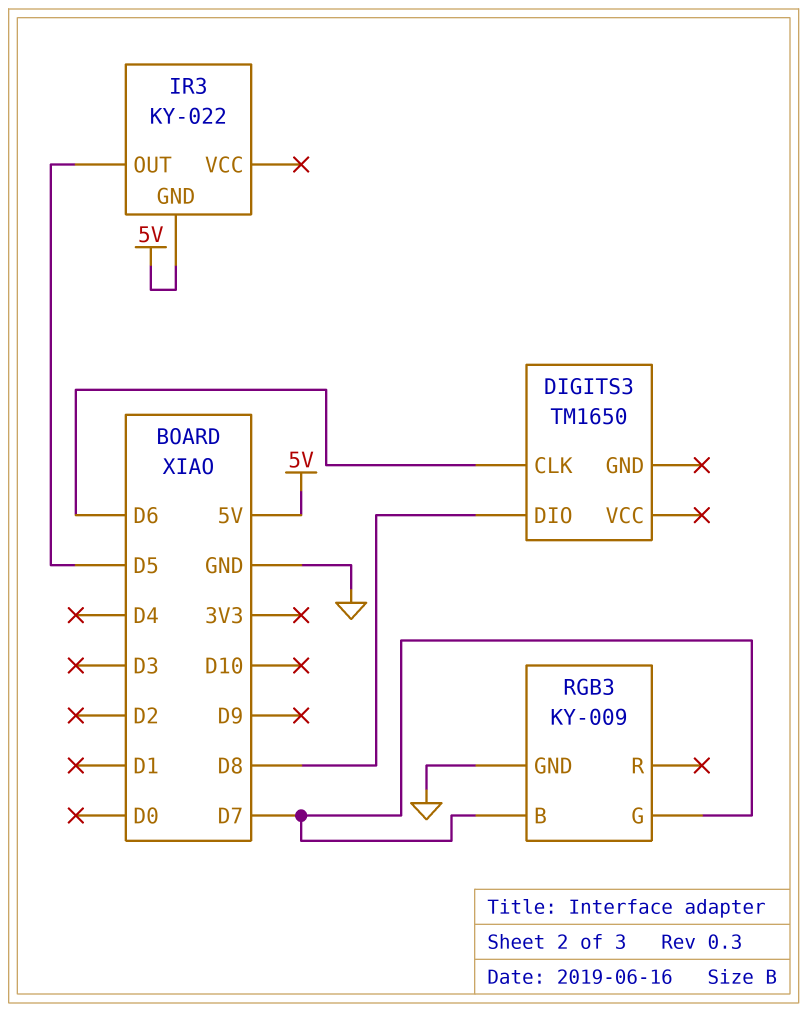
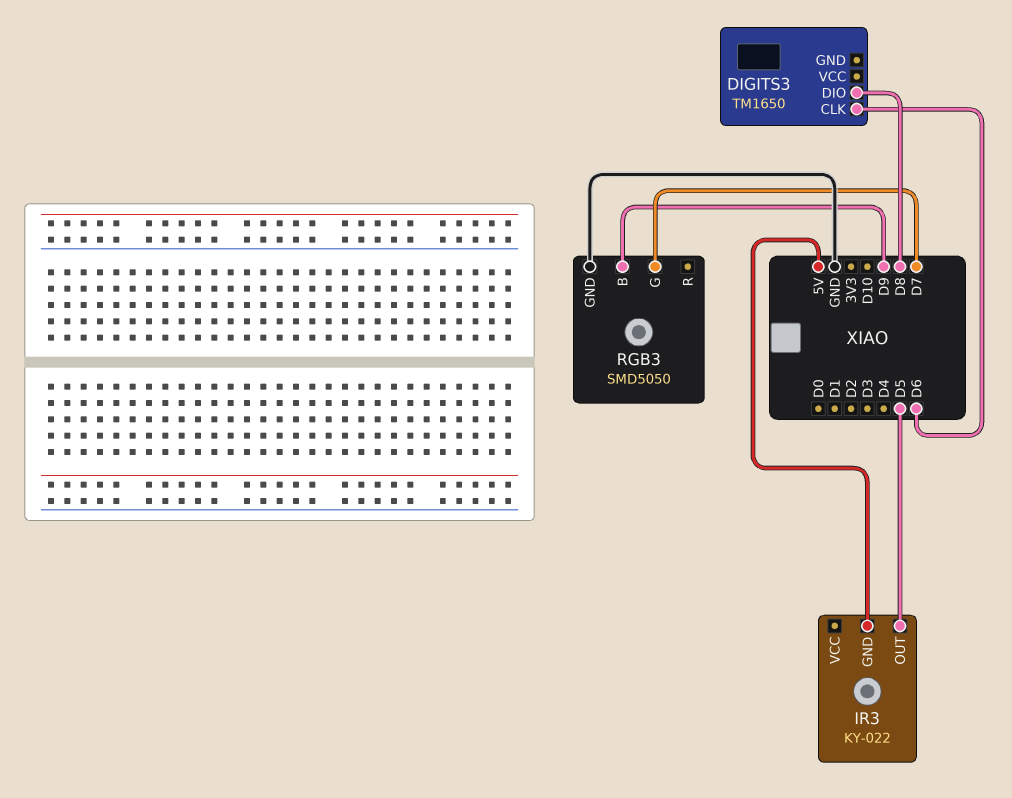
RGB3: KY-009 -> SMD5050
RGB3 pin B: D7 -> D9

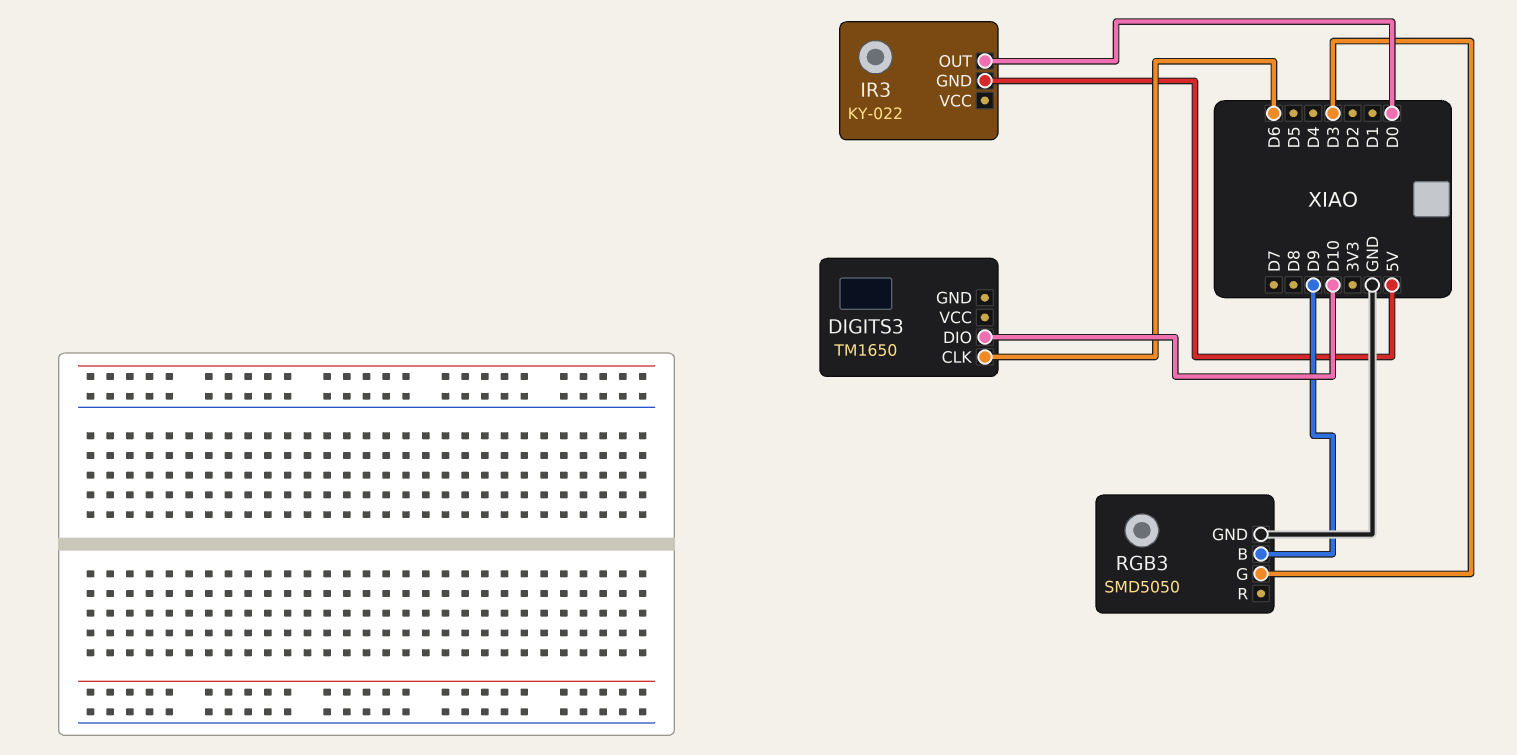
DIGITS3 pin DIO: D8 -> D10
IR3 pin OUT: D5 -> D0
RGB3 pin G: D7 -> D3

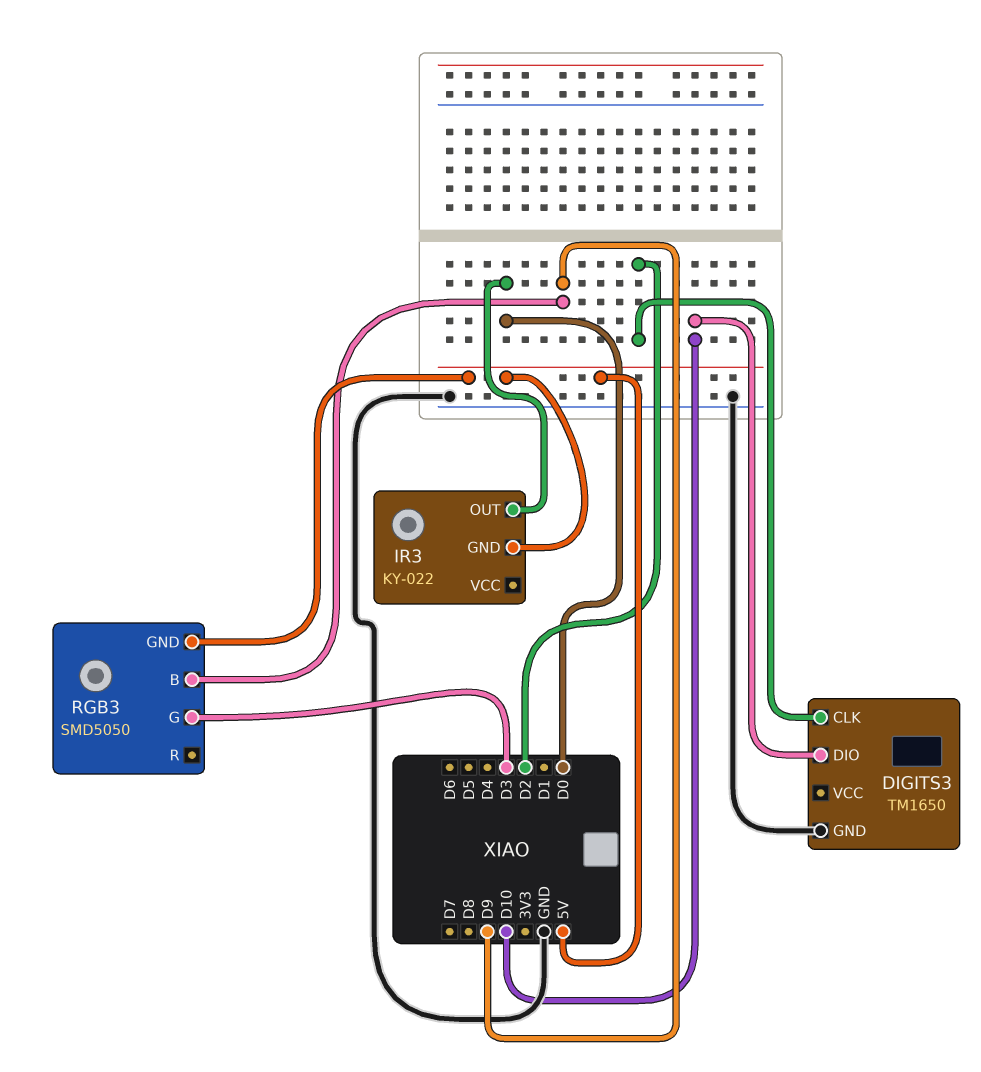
DIGITS3 pin CLK: D6 -> D2
DIGITS3 pin GND: none -> GND
RGB3 pin GND: GND -> 5V

